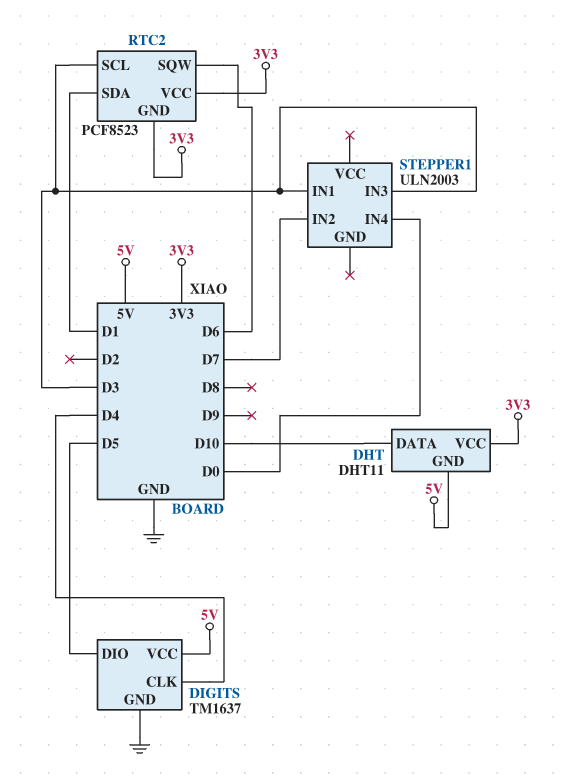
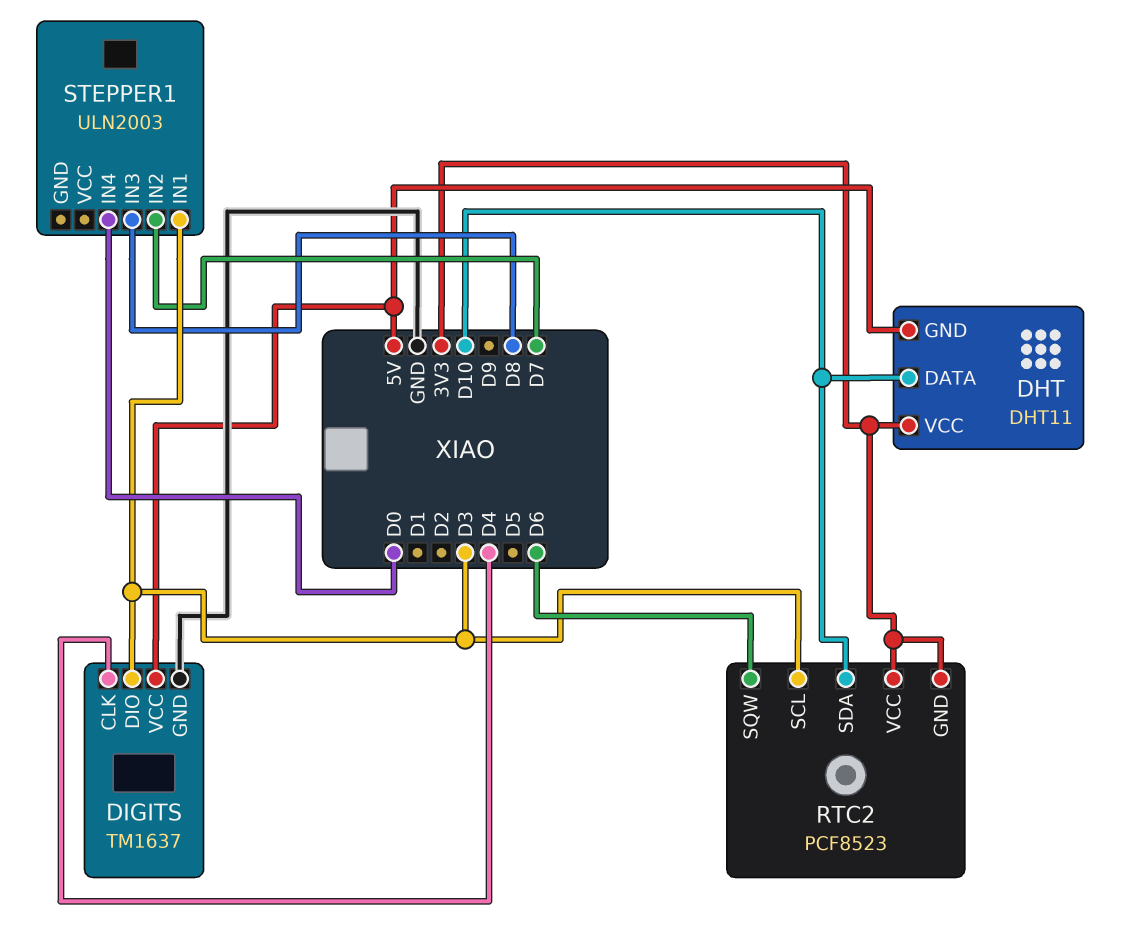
DIGITS pin DIO: D5 -> D3
RTC2 pin SDA: D1 -> D10
STEPPER1 pin IN3: D3 -> D8

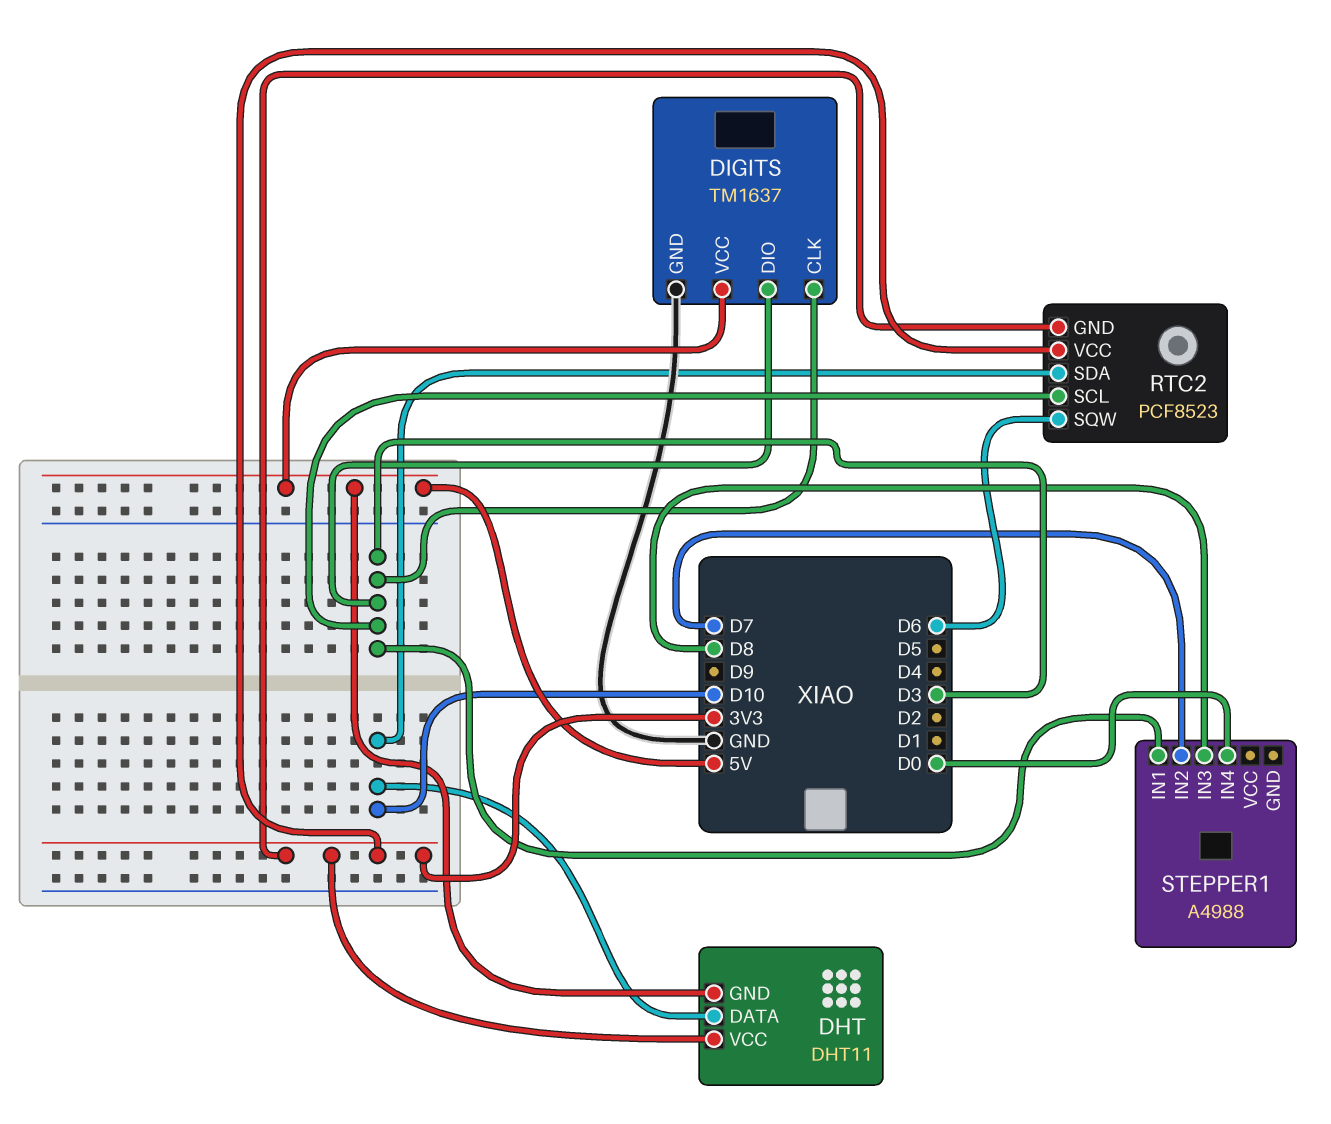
DIGITS pin CLK: D4 -> D3
STEPPER1: ULN2003 -> A4988

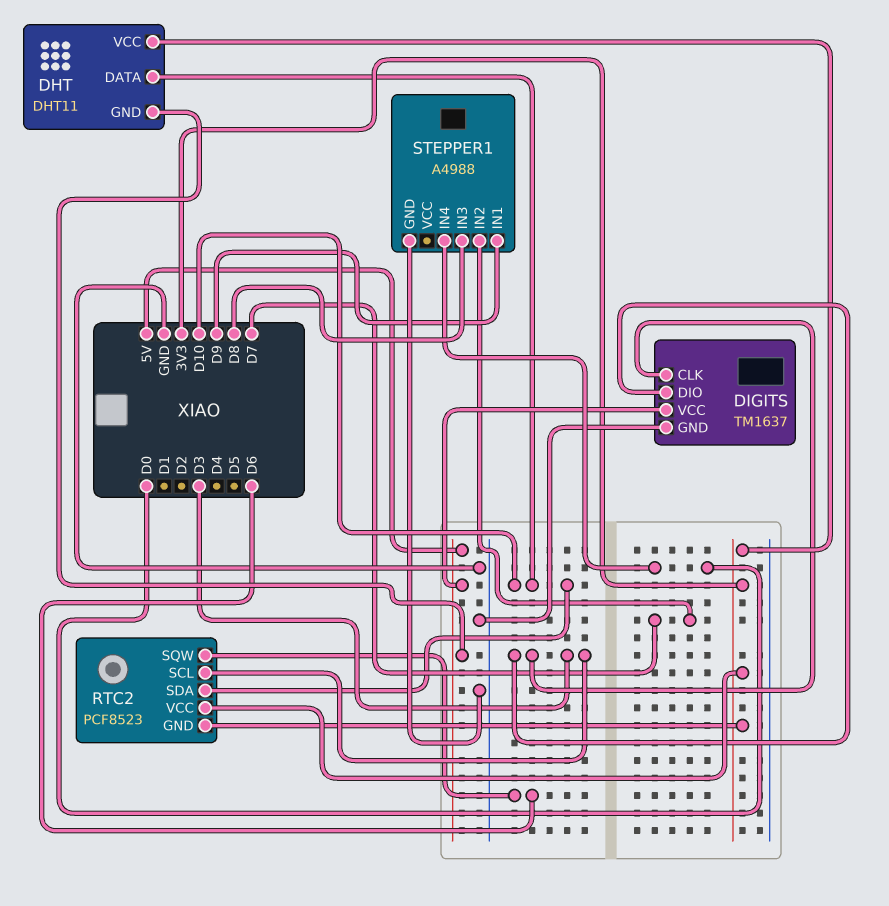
STEPPER1 pin GND: none -> GND
STEPPER1 pin IN1: D3 -> D9

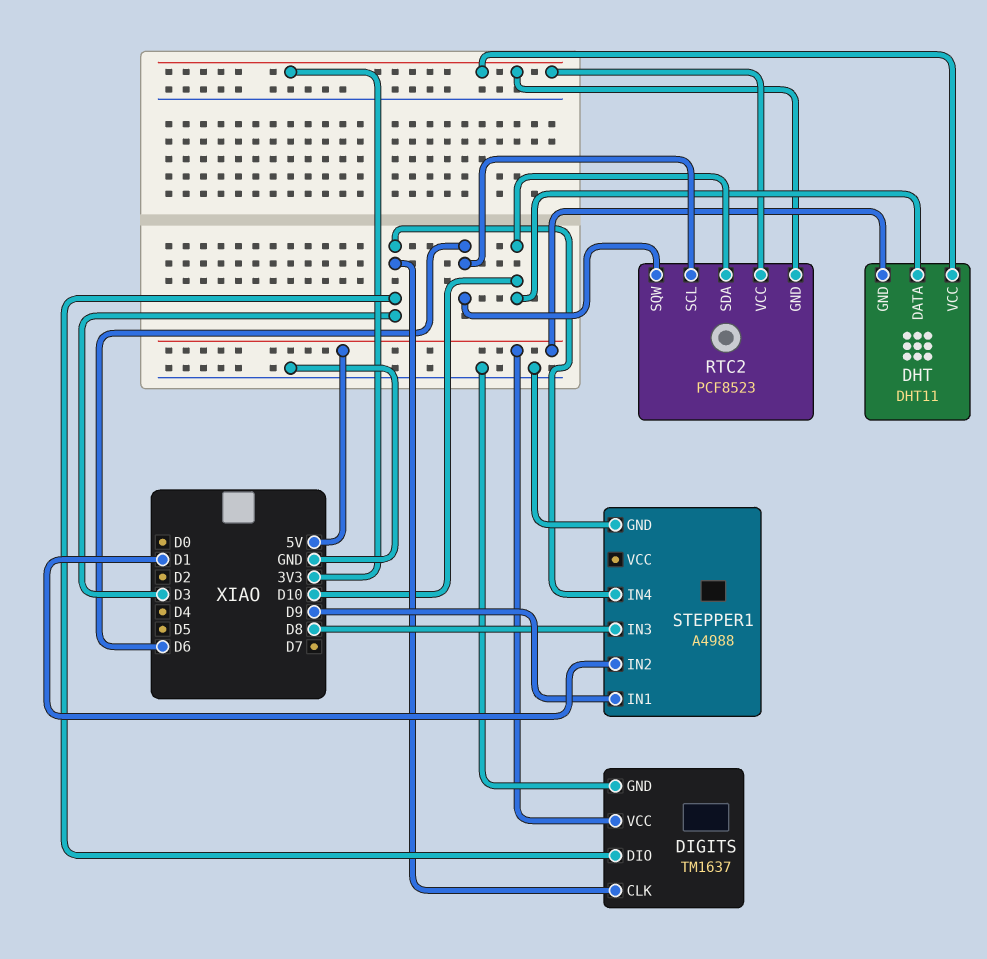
RTC2 pin SCL: D3 -> D6
STEPPER1 pin IN2: D7 -> D1
STEPPER1 pin IN4: D0 -> D3

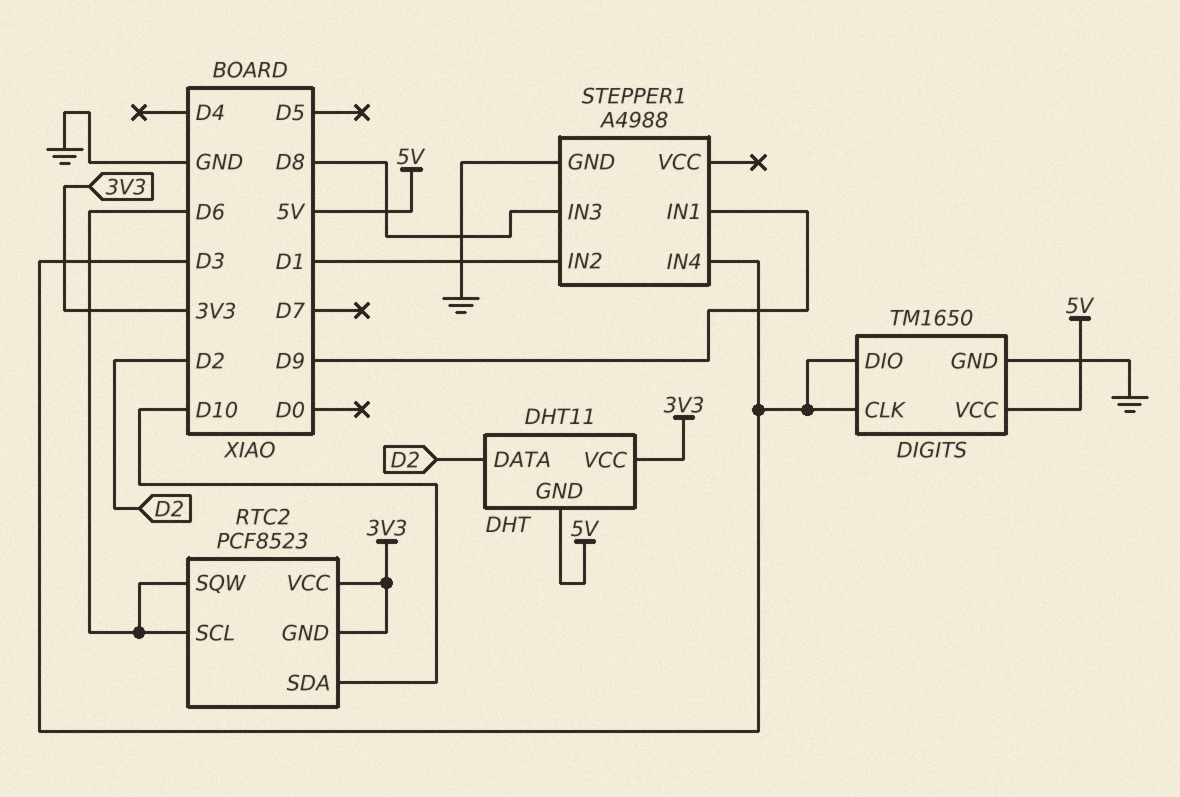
DHT pin DATA: D10 -> D2
DIGITS: TM1637 -> TM1650

